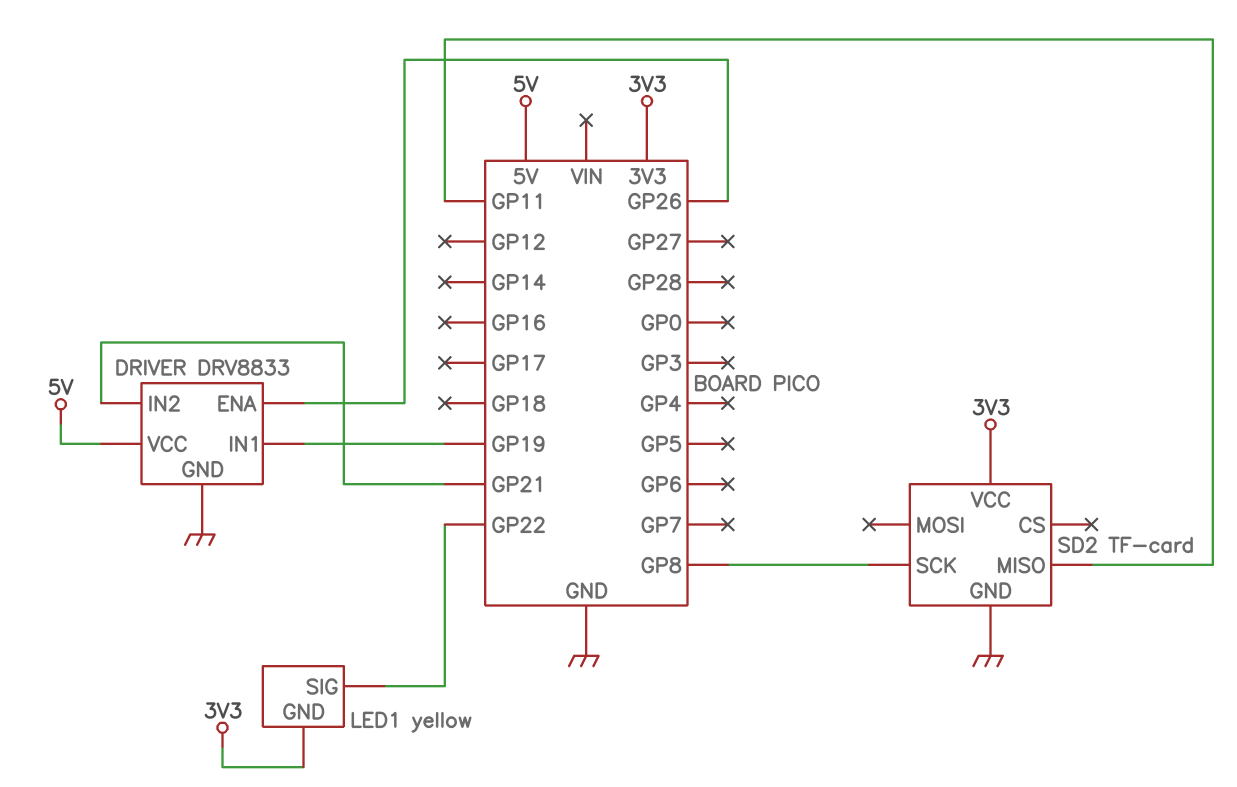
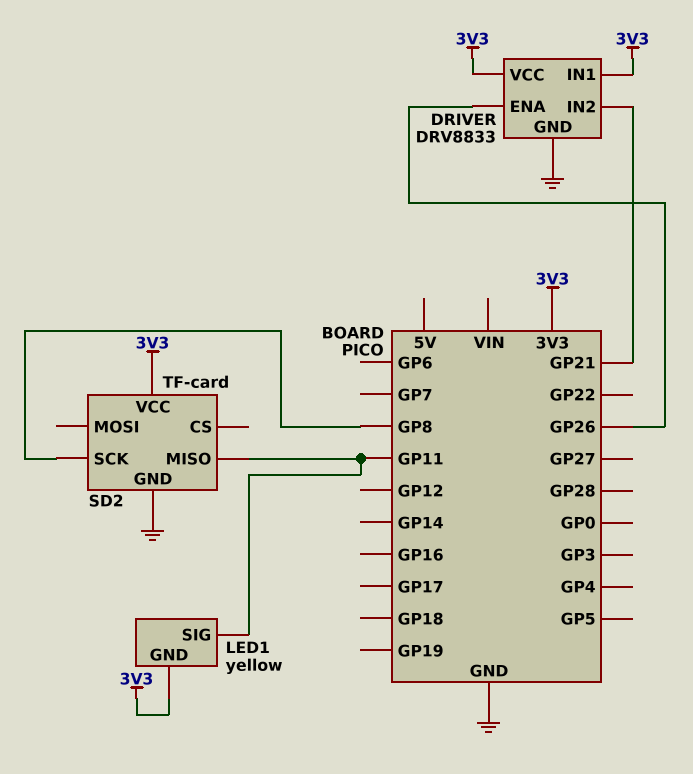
DRIVER pin IN1: GP19 -> 3V3
DRIVER pin VCC: 5V -> 3V3
LED1 pin SIG: GP22 -> GP11

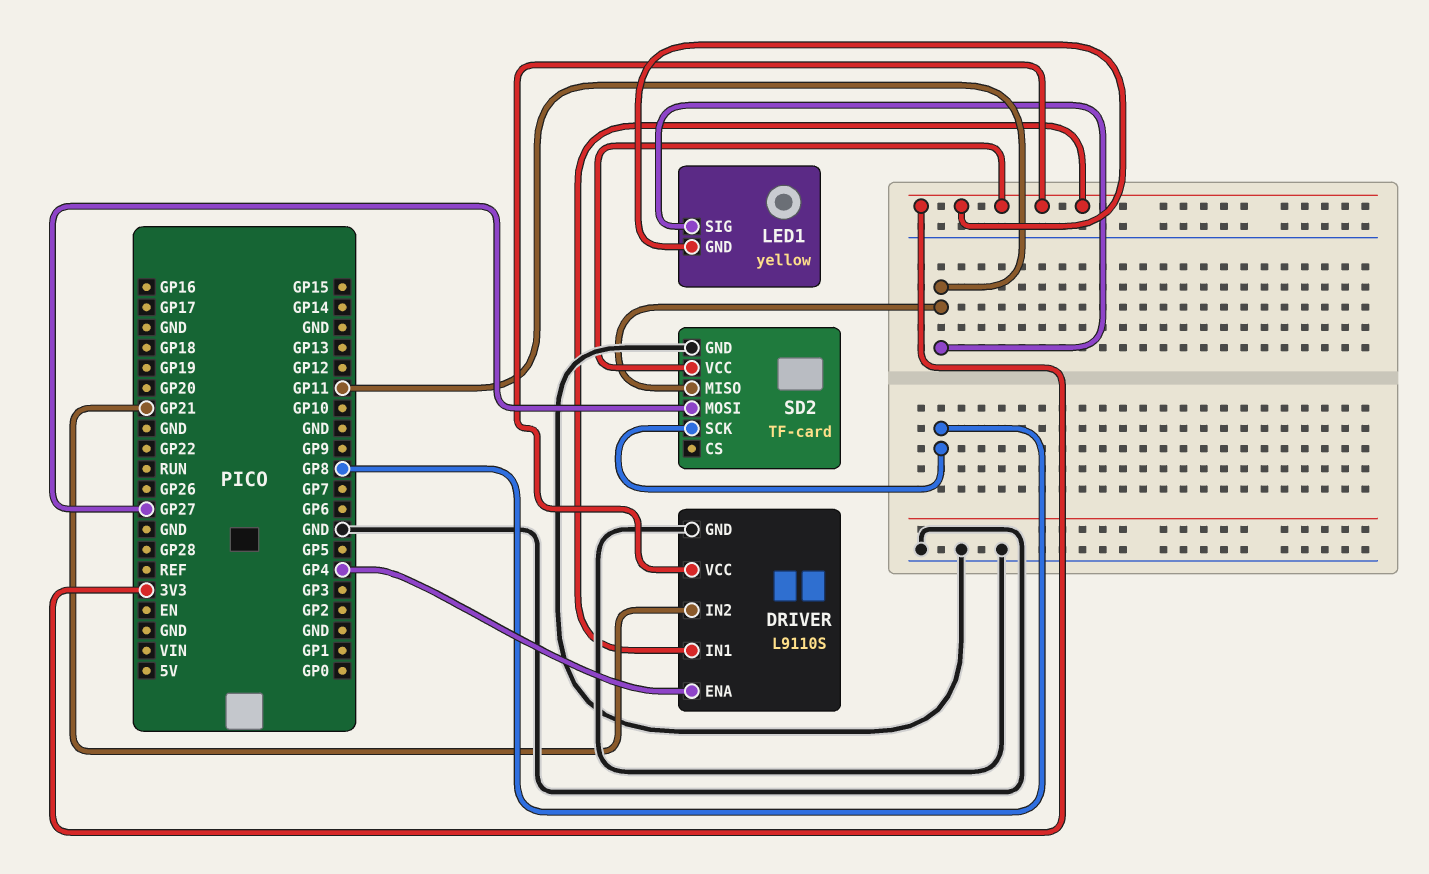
DRIVER: DRV8833 -> L9110S
DRIVER pin ENA: GP26 -> GP4
SD2 pin MOSI: none -> GP27

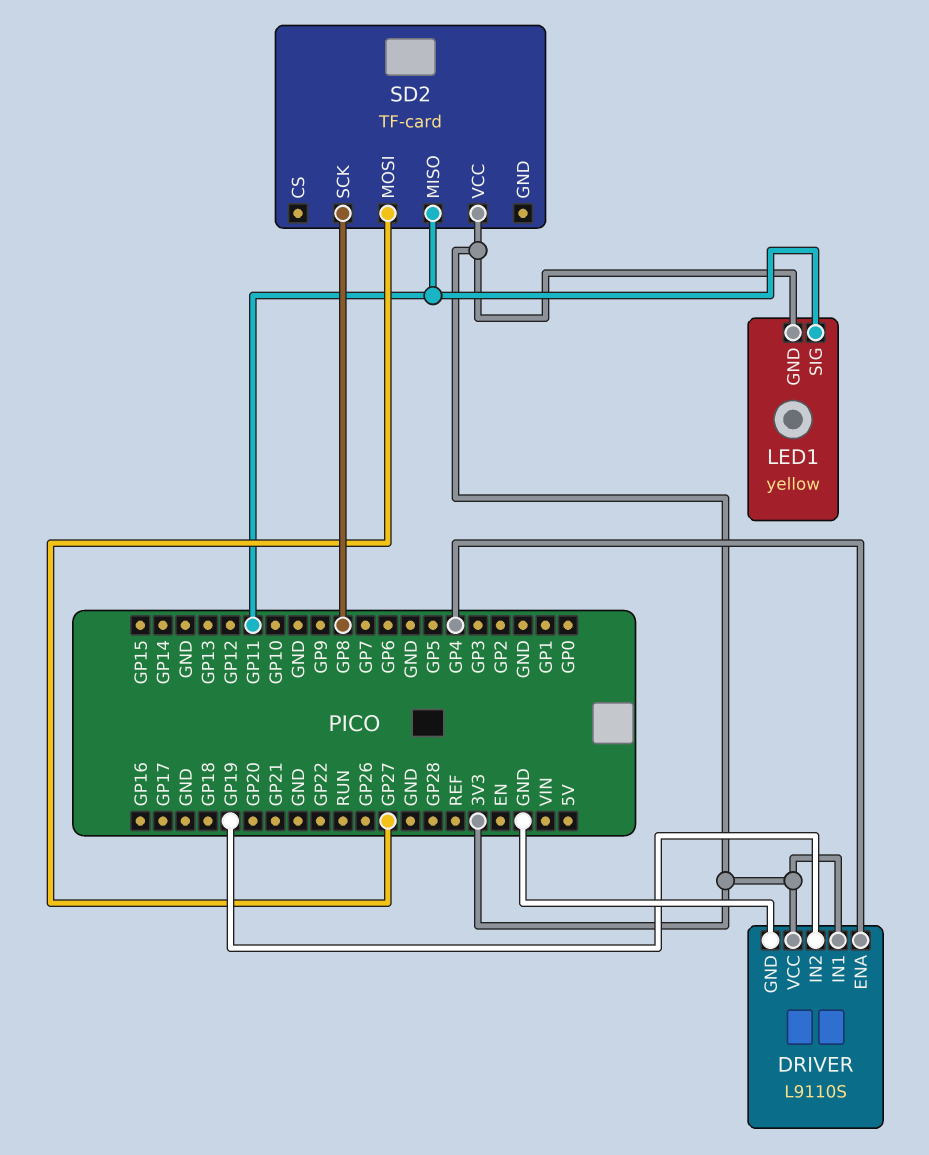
DRIVER pin IN2: GP21 -> GP19
SD2 pin GND: GND -> none

